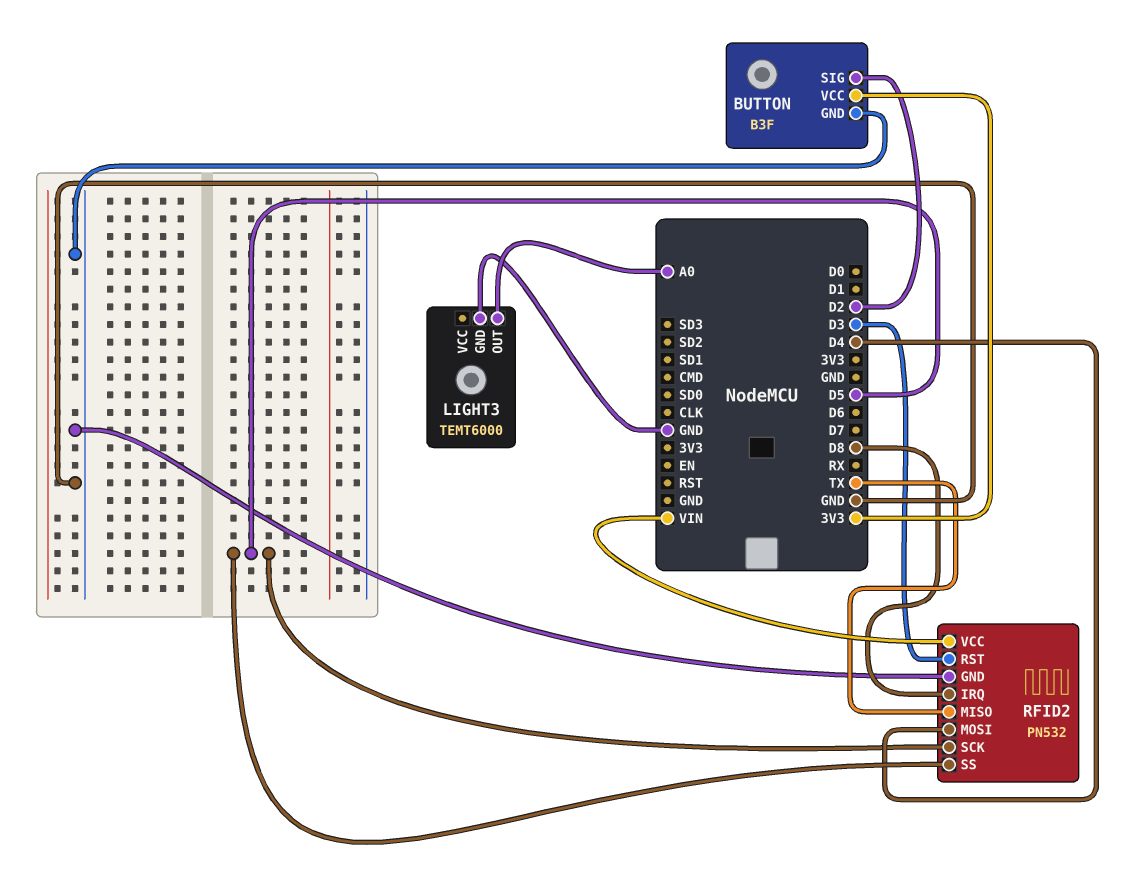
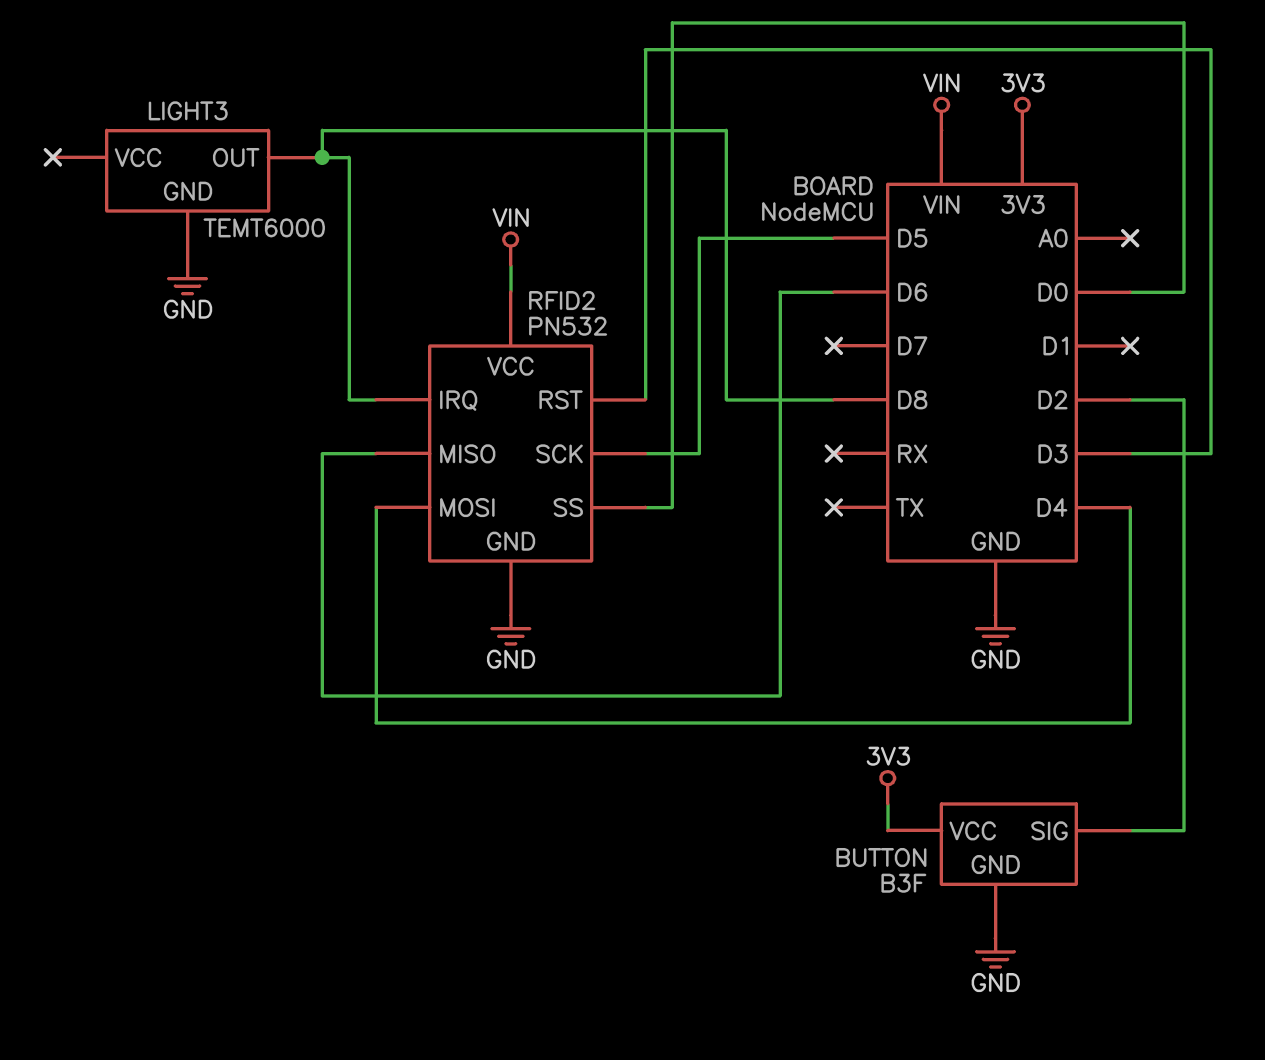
LIGHT3 pin OUT: A0 -> D8
RFID2 pin MISO: TX -> D6
RFID2 pin SS: D5 -> D0

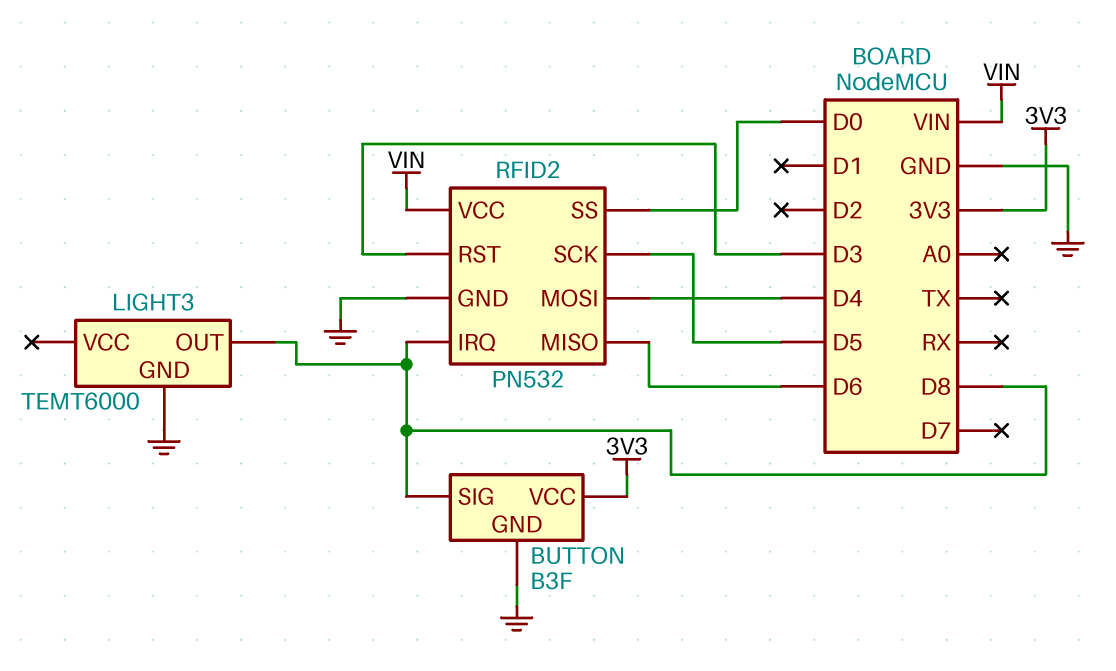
BUTTON pin SIG: D2 -> D8

